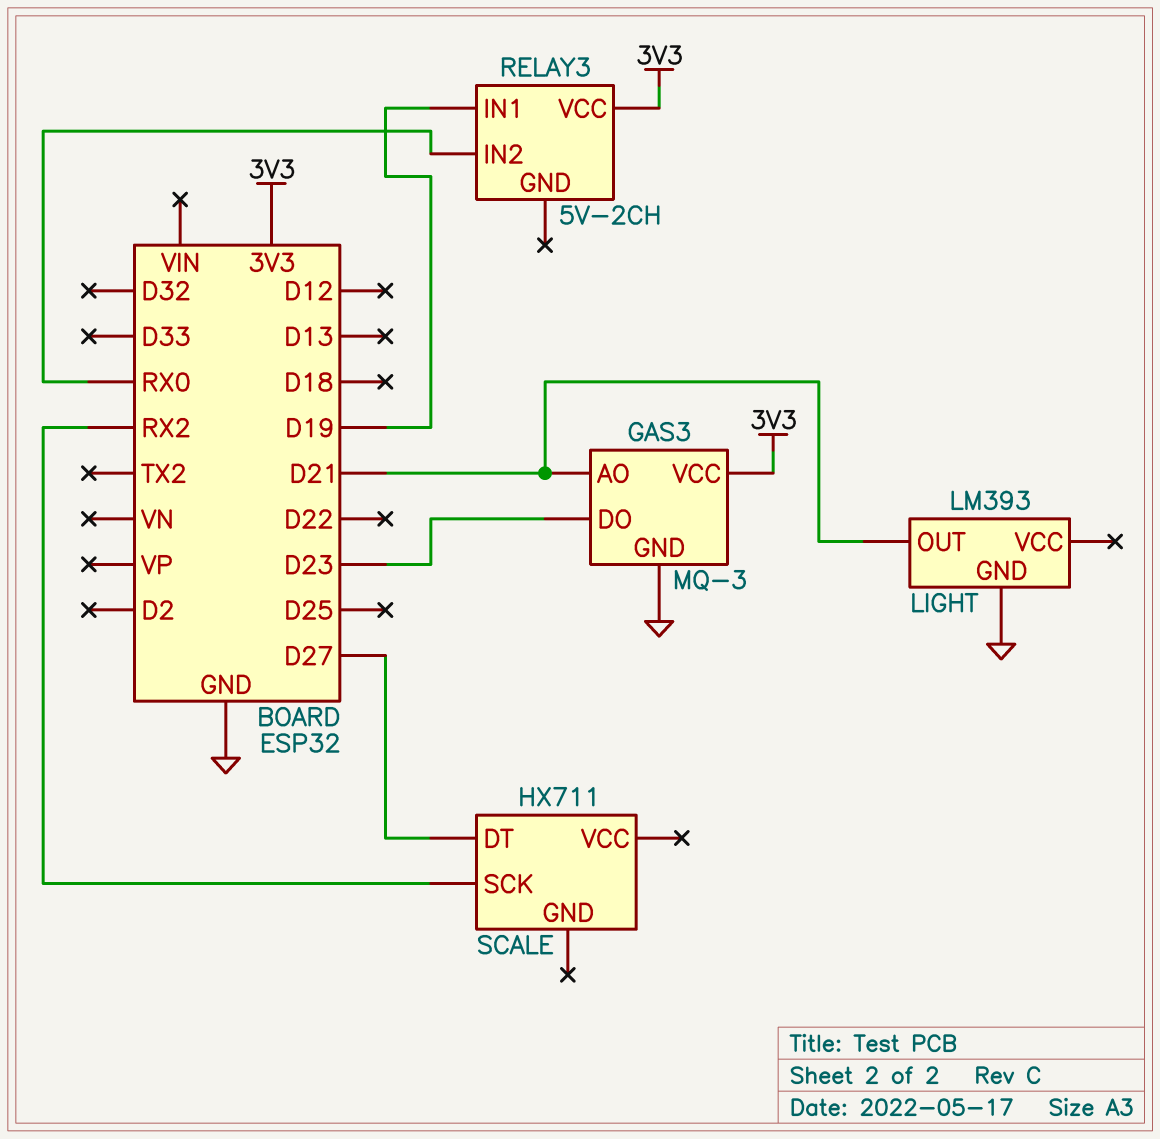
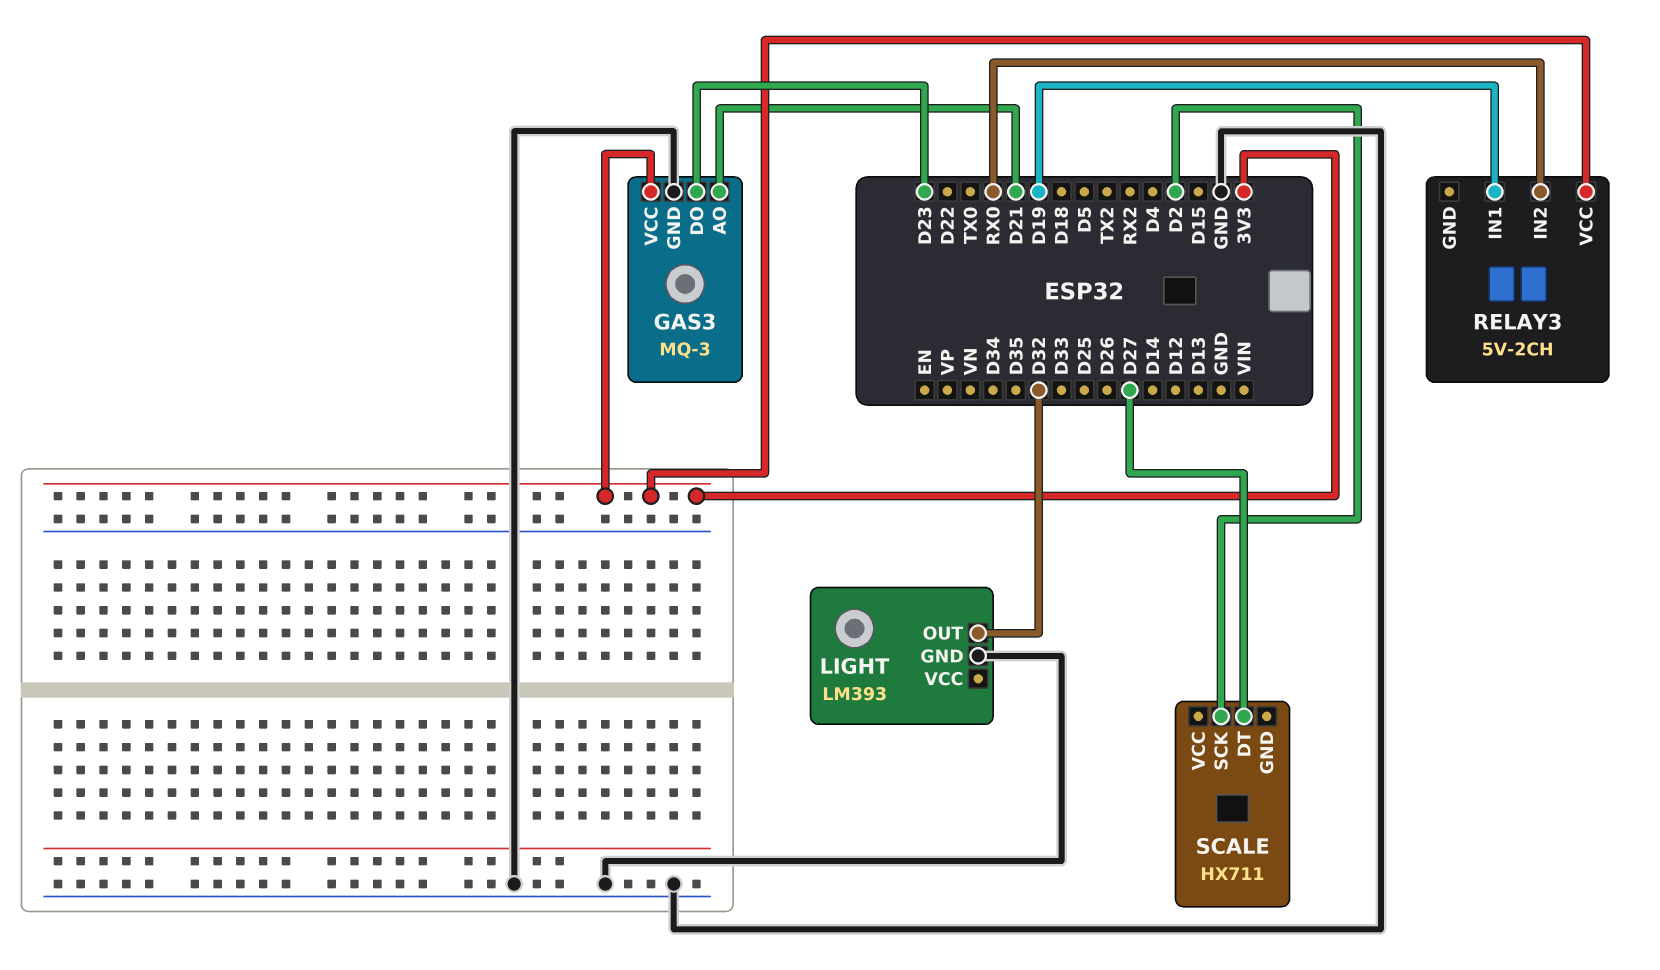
LIGHT pin OUT: D21 -> D32
SCALE pin SCK: RX2 -> D2

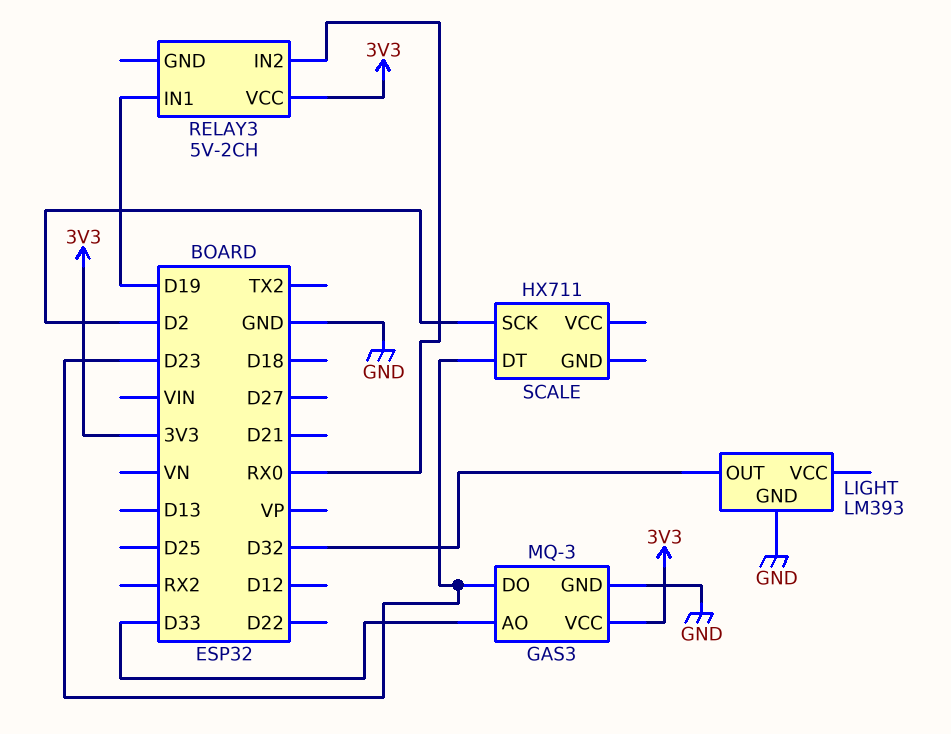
GAS3 pin AO: D21 -> D33
SCALE pin DT: D27 -> D23

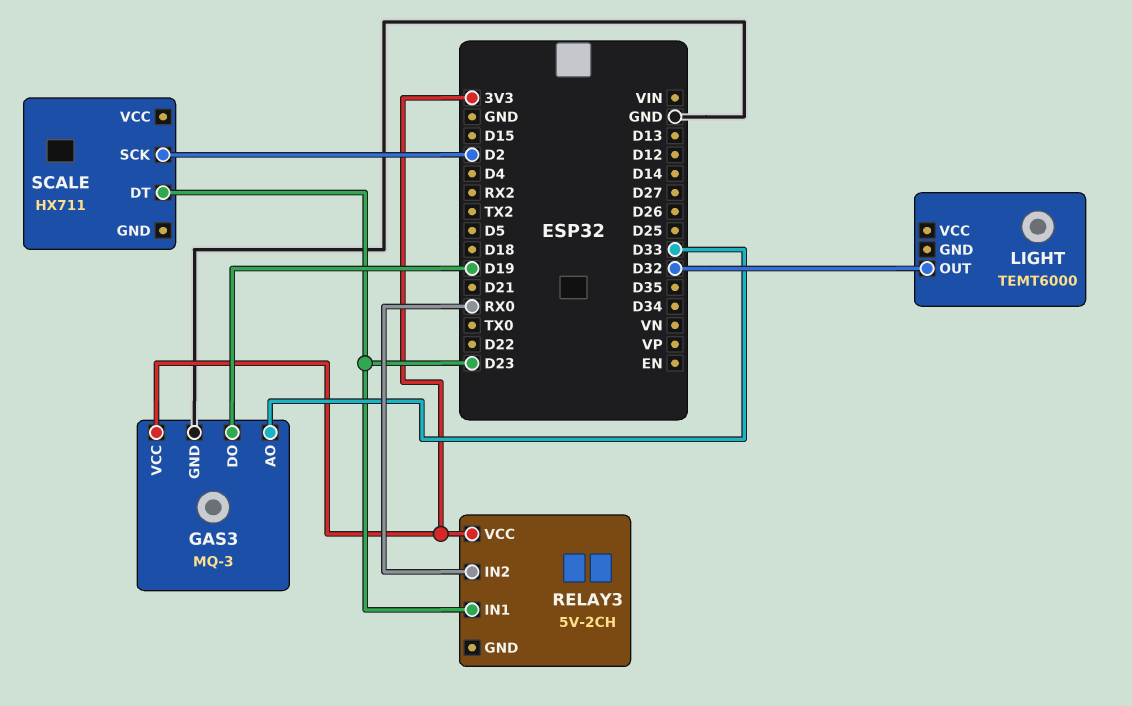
GAS3 pin DO: D23 -> D19
LIGHT: LM393 -> TEMT6000
LIGHT pin GND: GND -> none
RELAY3 pin IN1: D19 -> D23

